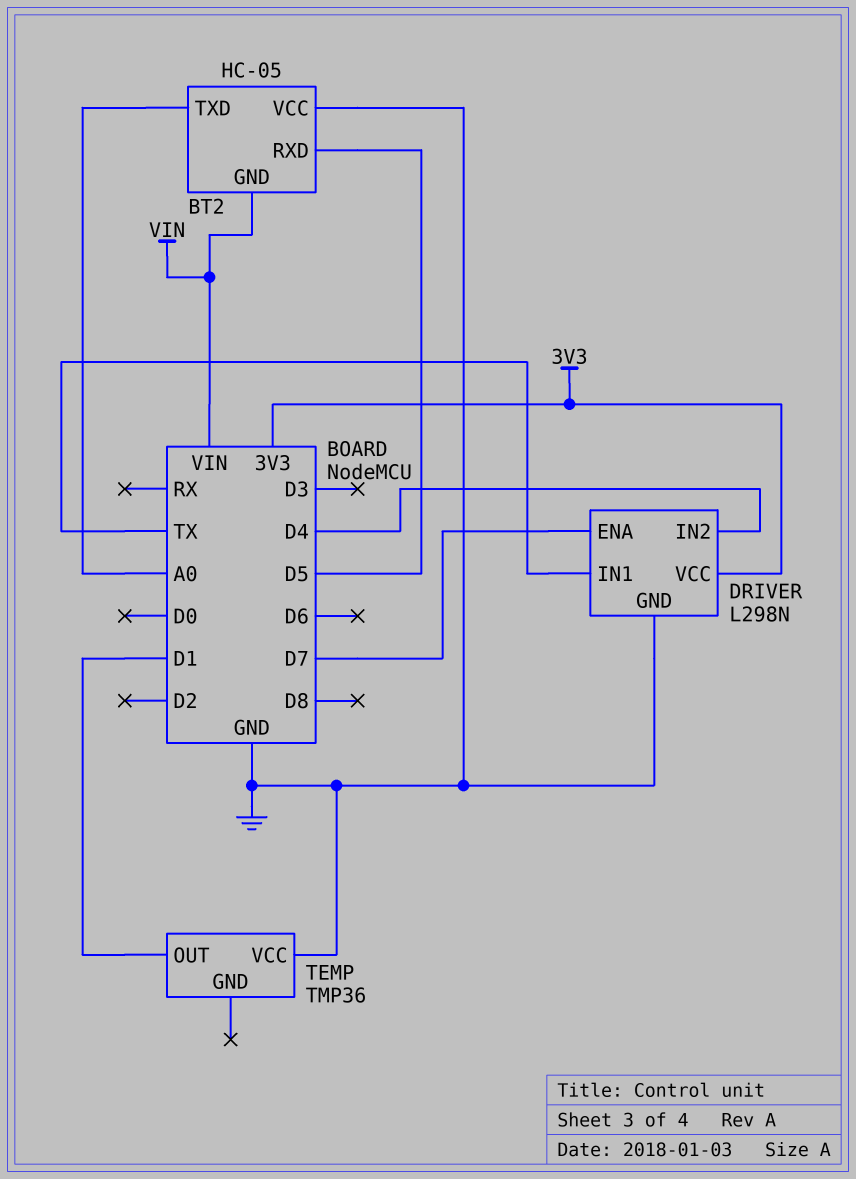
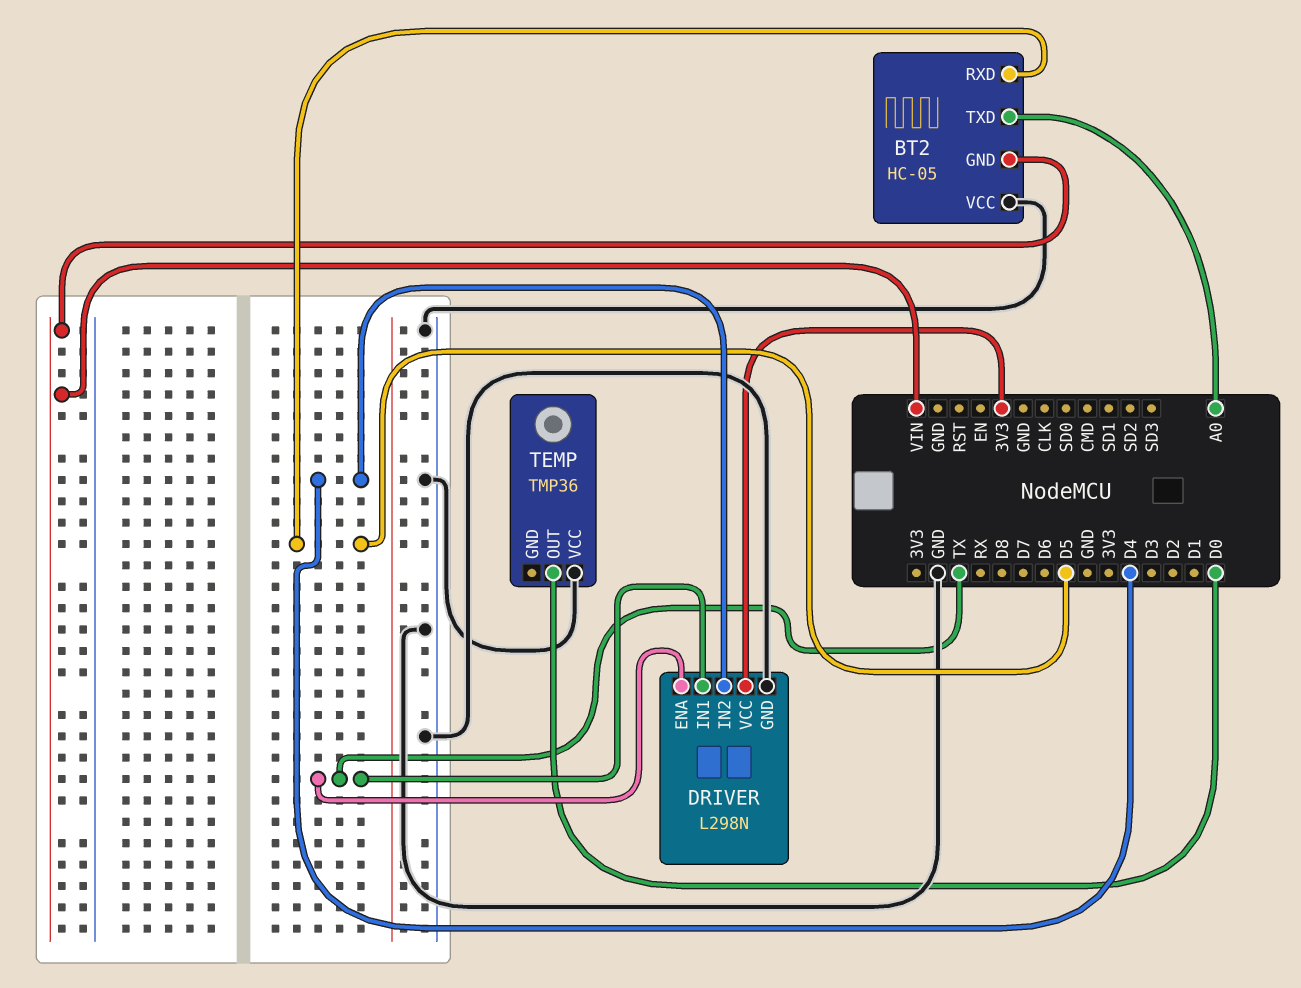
DRIVER pin ENA: D7 -> TX
TEMP pin OUT: D1 -> D0

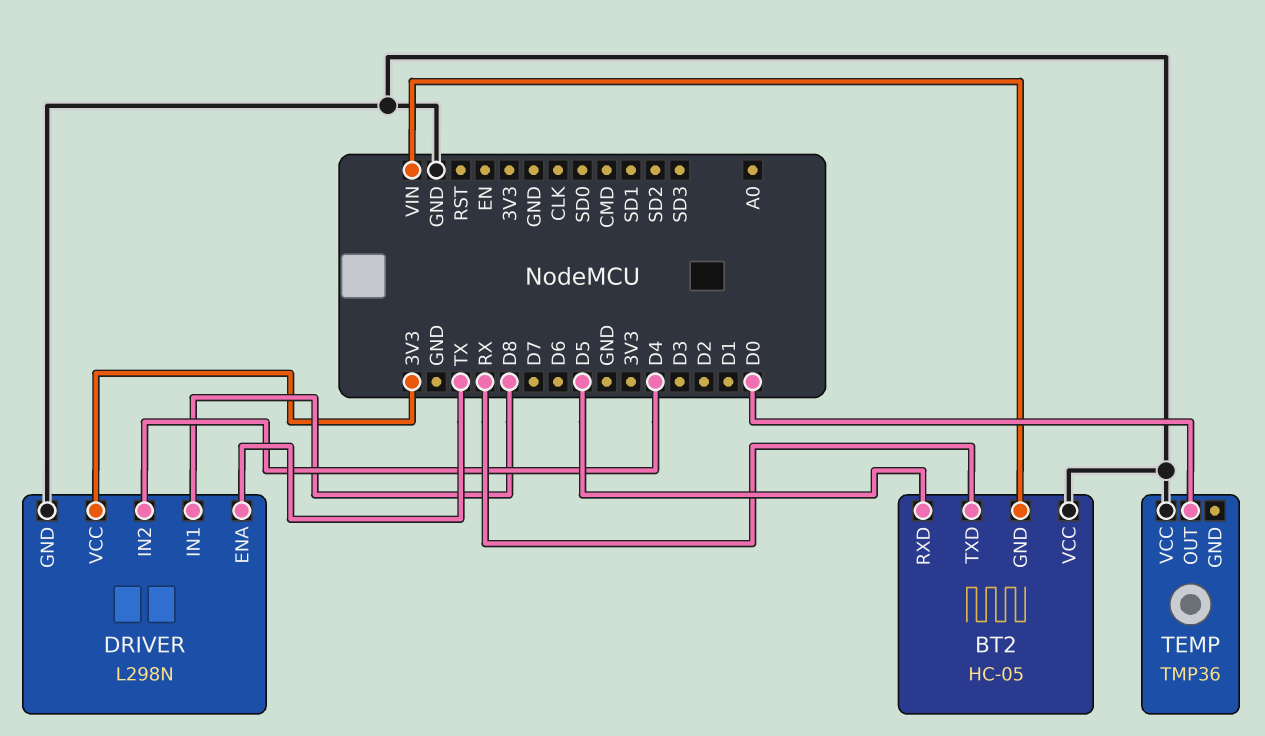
BT2 pin TXD: A0 -> RX
DRIVER pin IN1: TX -> D8

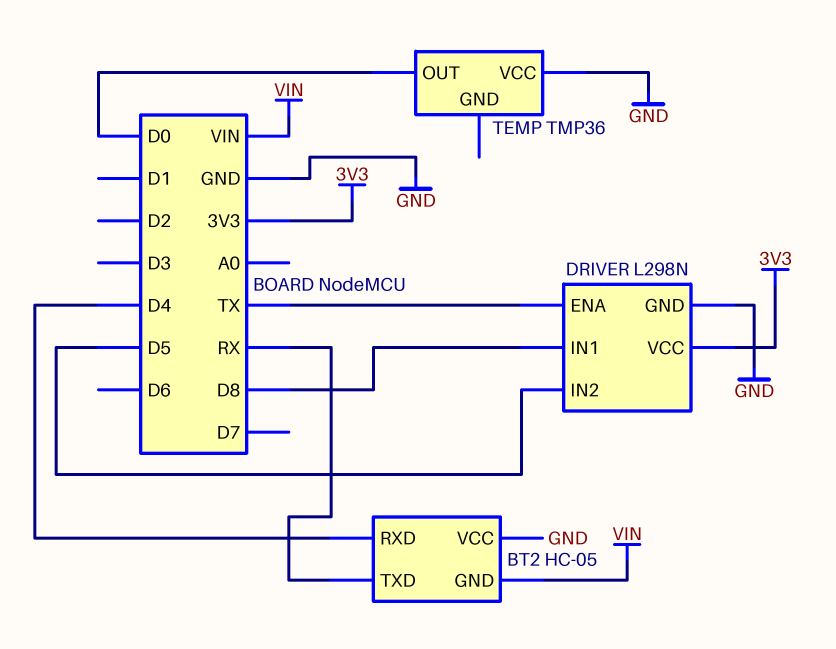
BT2 pin RXD: D5 -> D4
DRIVER pin IN2: D4 -> D5

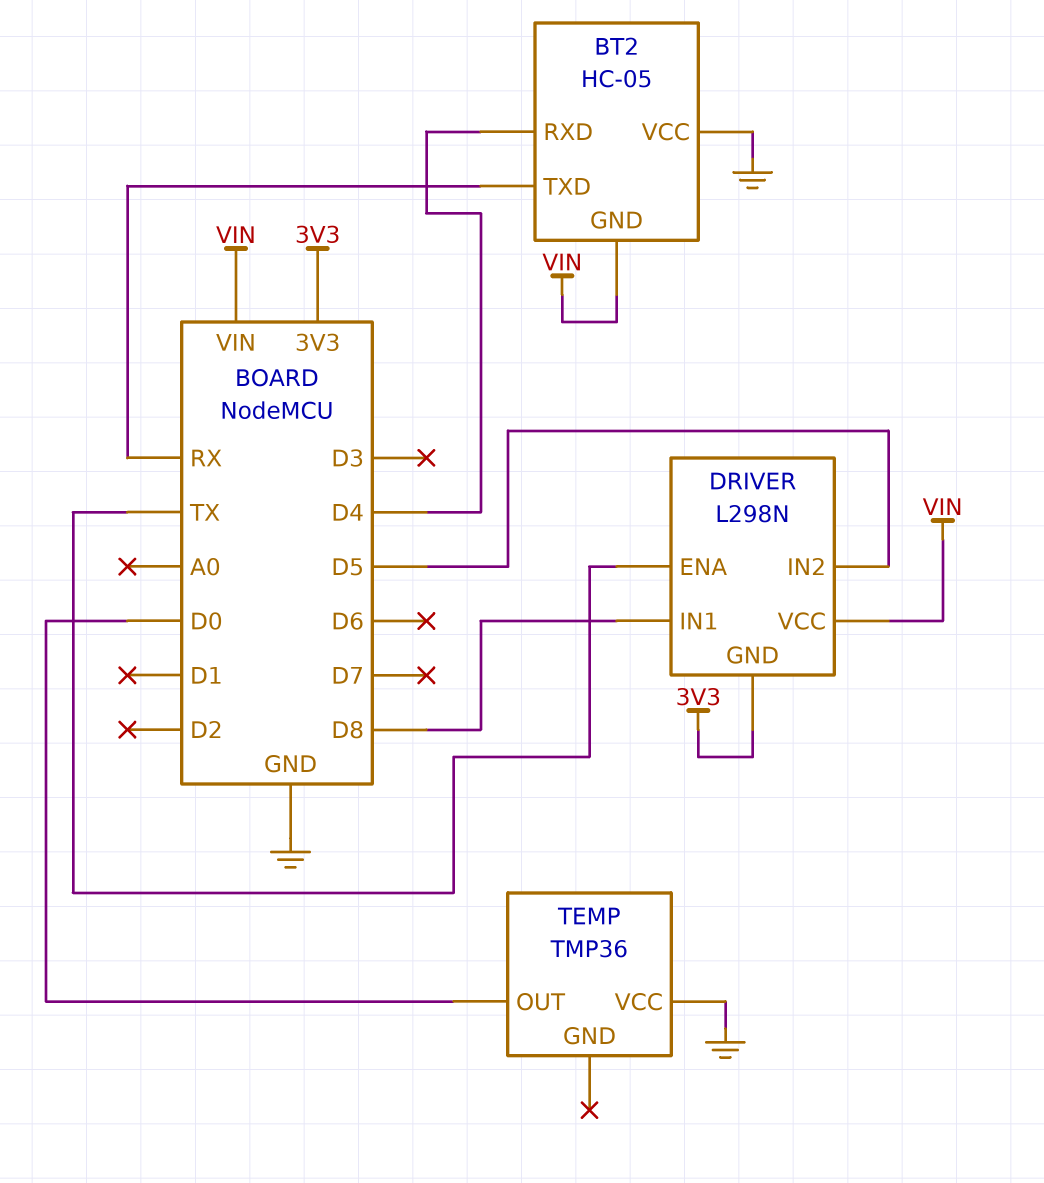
DRIVER pin GND: GND -> 3V3
DRIVER pin VCC: 3V3 -> VIN

